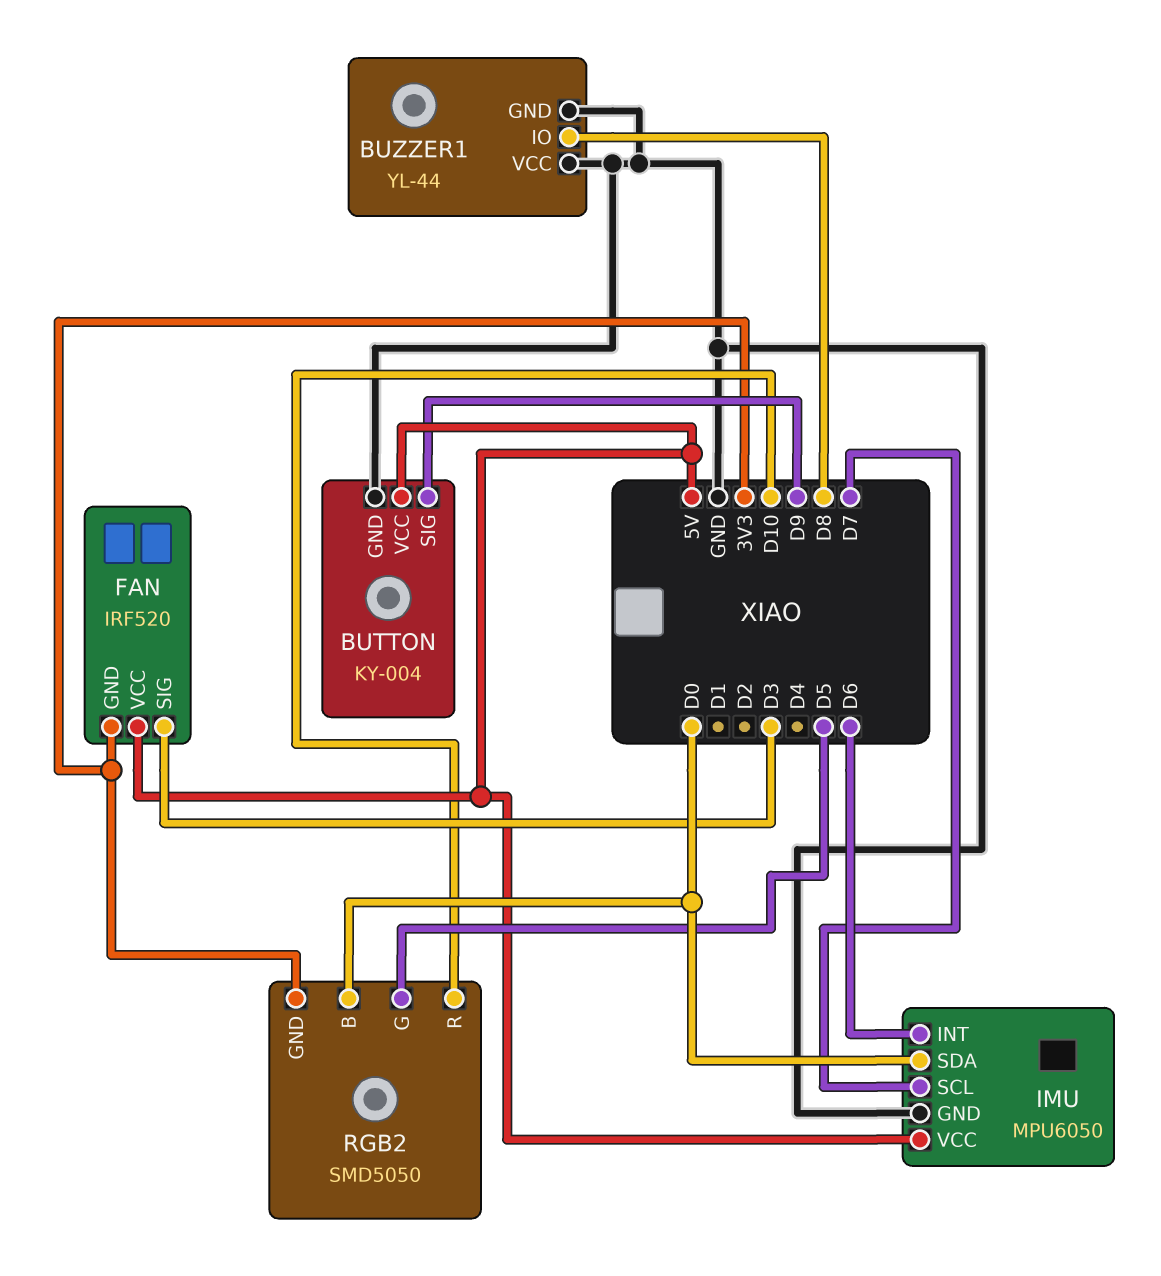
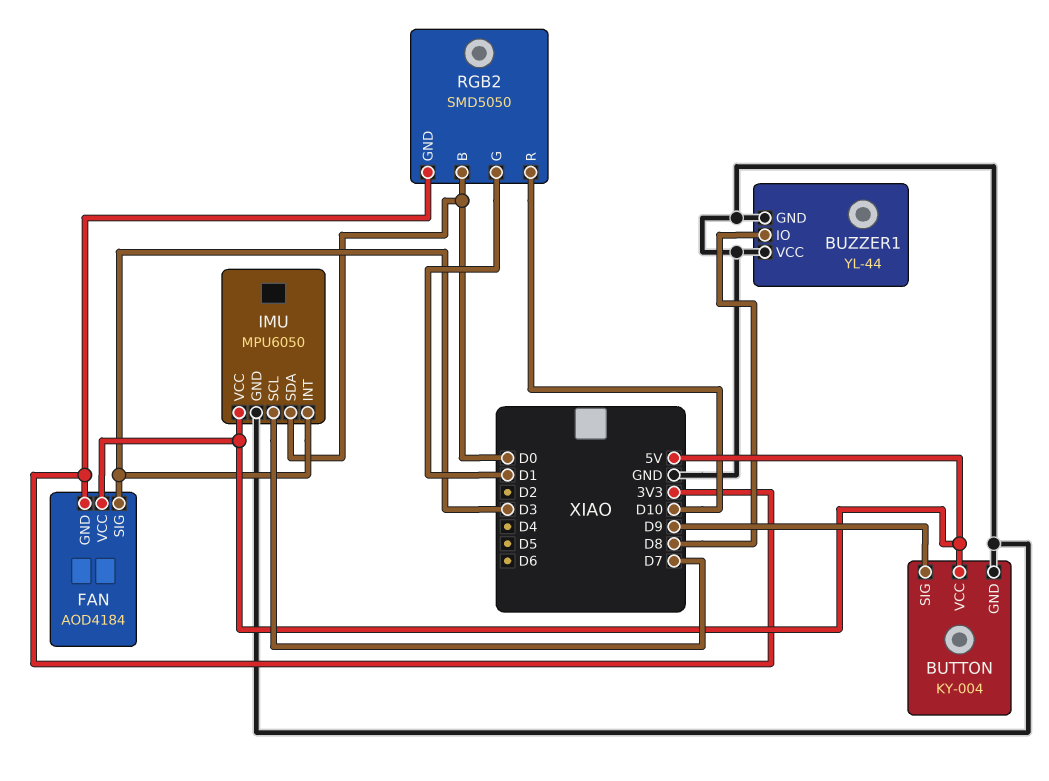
FAN: IRF520 -> AOD4184
IMU pin INT: D6 -> D3
RGB2 pin G: D5 -> D1

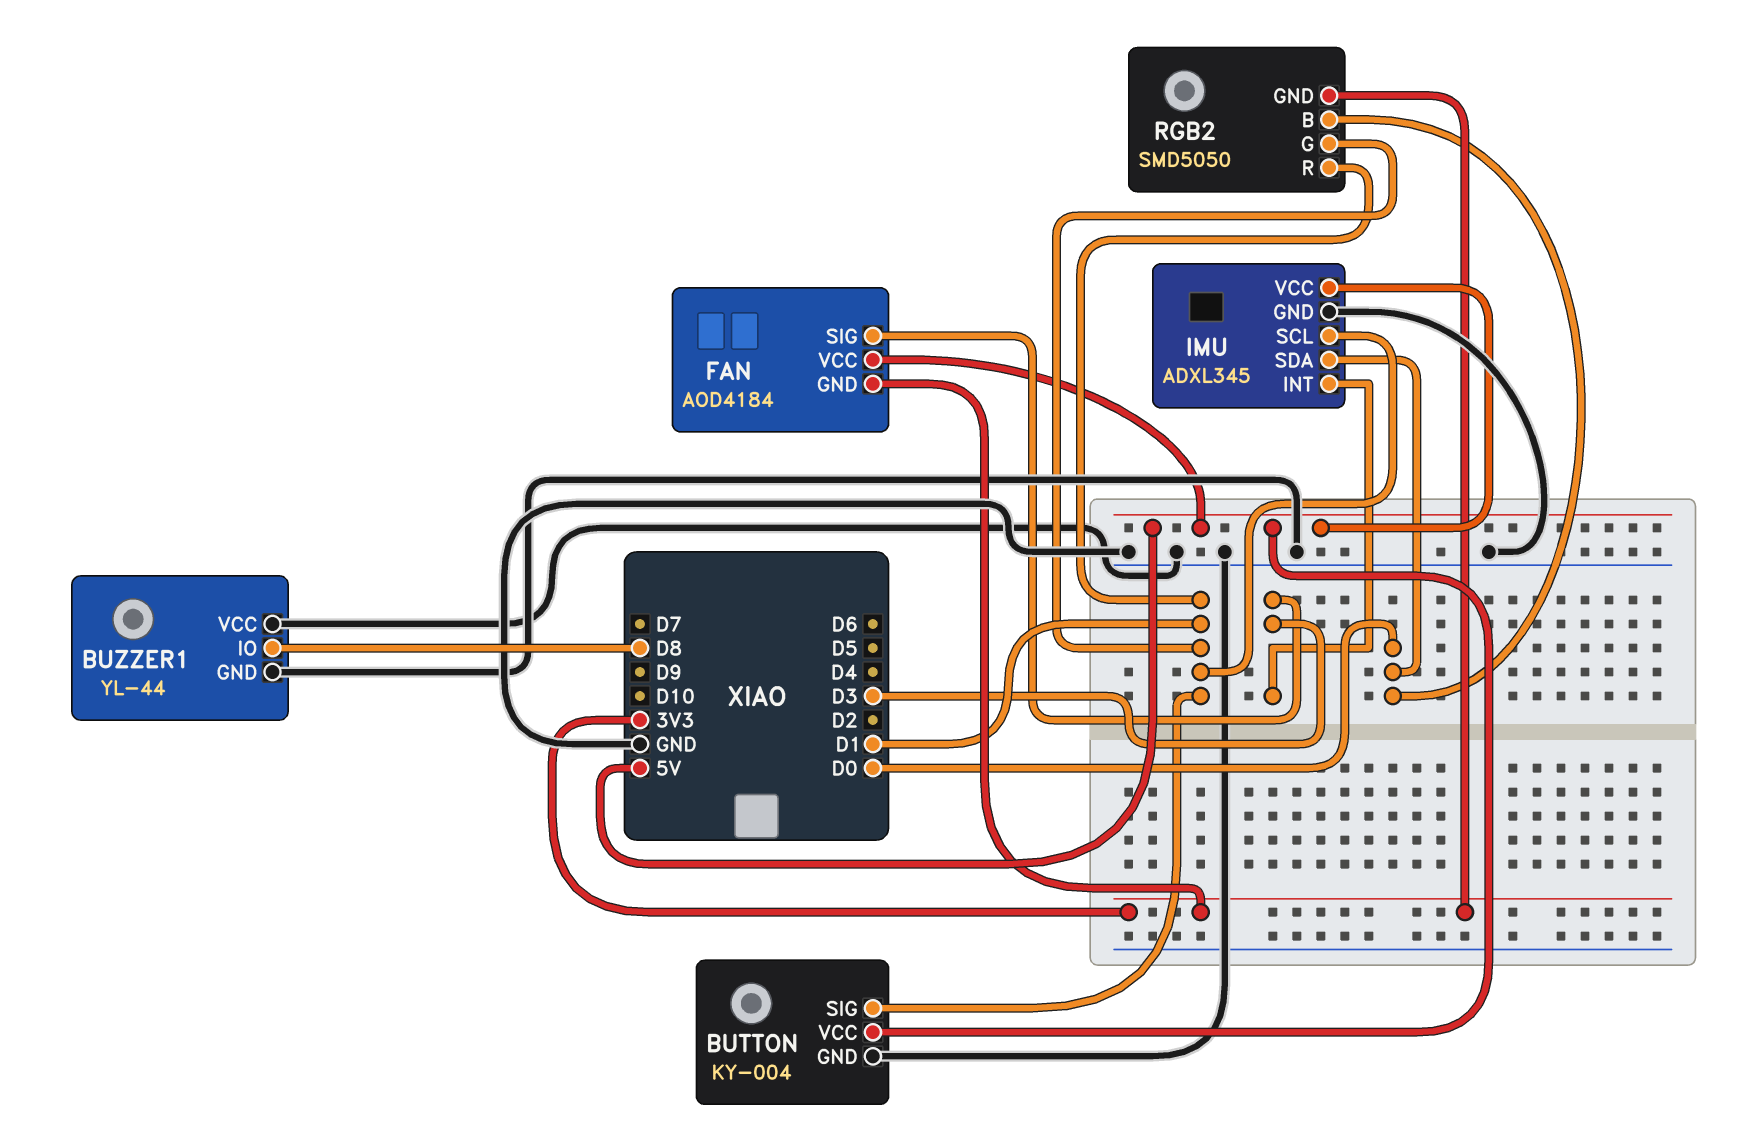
BUTTON pin SIG: D9 -> D1
IMU: MPU6050 -> ADXL345
IMU pin SCL: D7 -> D1
RGB2 pin R: D10 -> D1

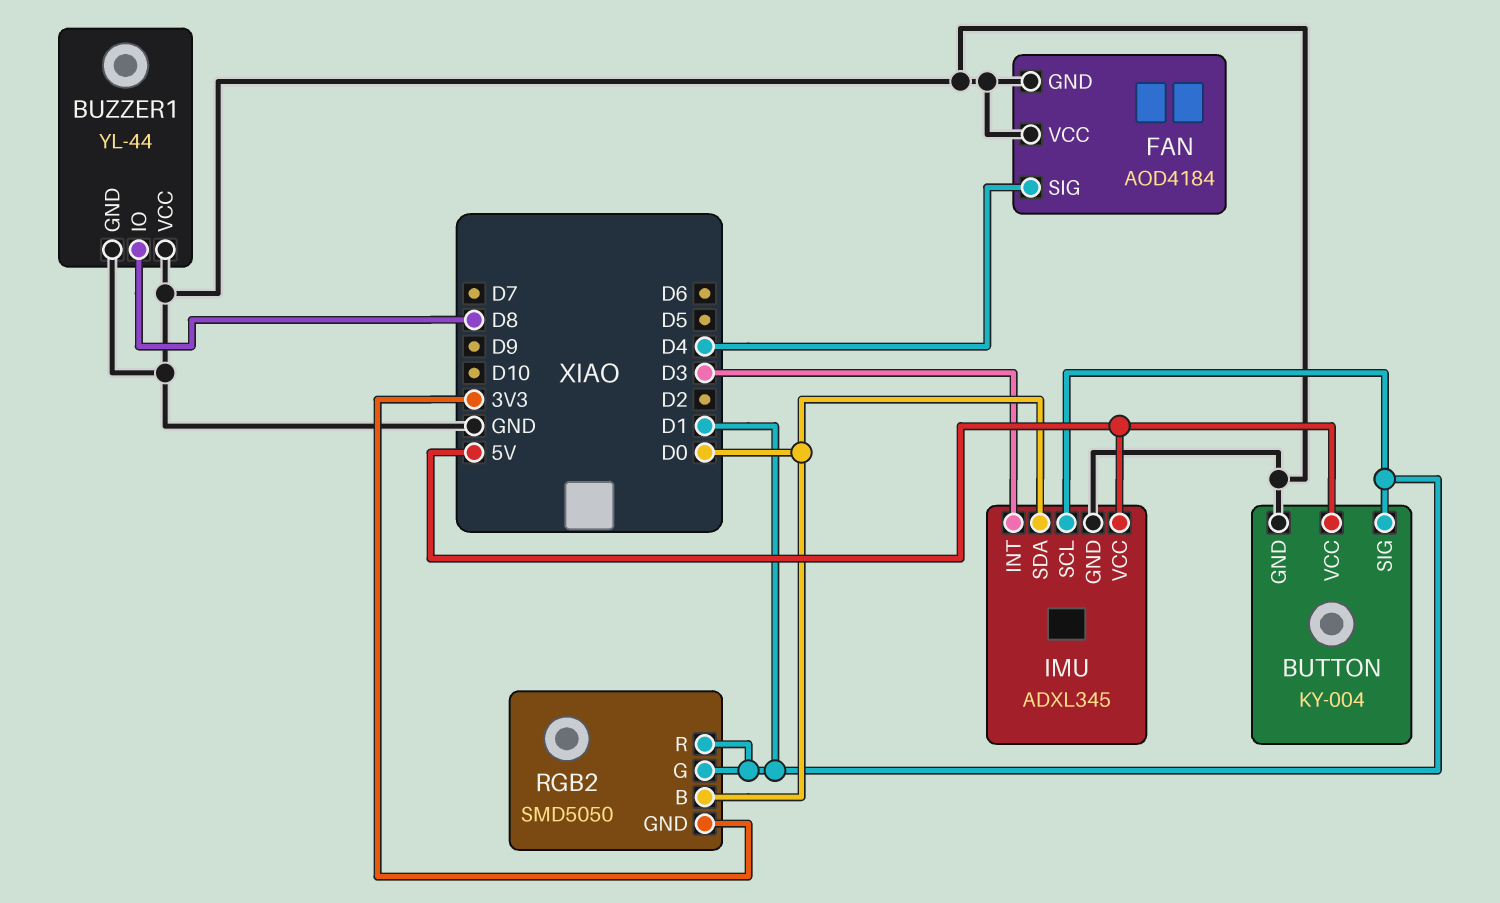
FAN pin GND: 3V3 -> GND
FAN pin SIG: D3 -> D4
FAN pin VCC: 5V -> GND

